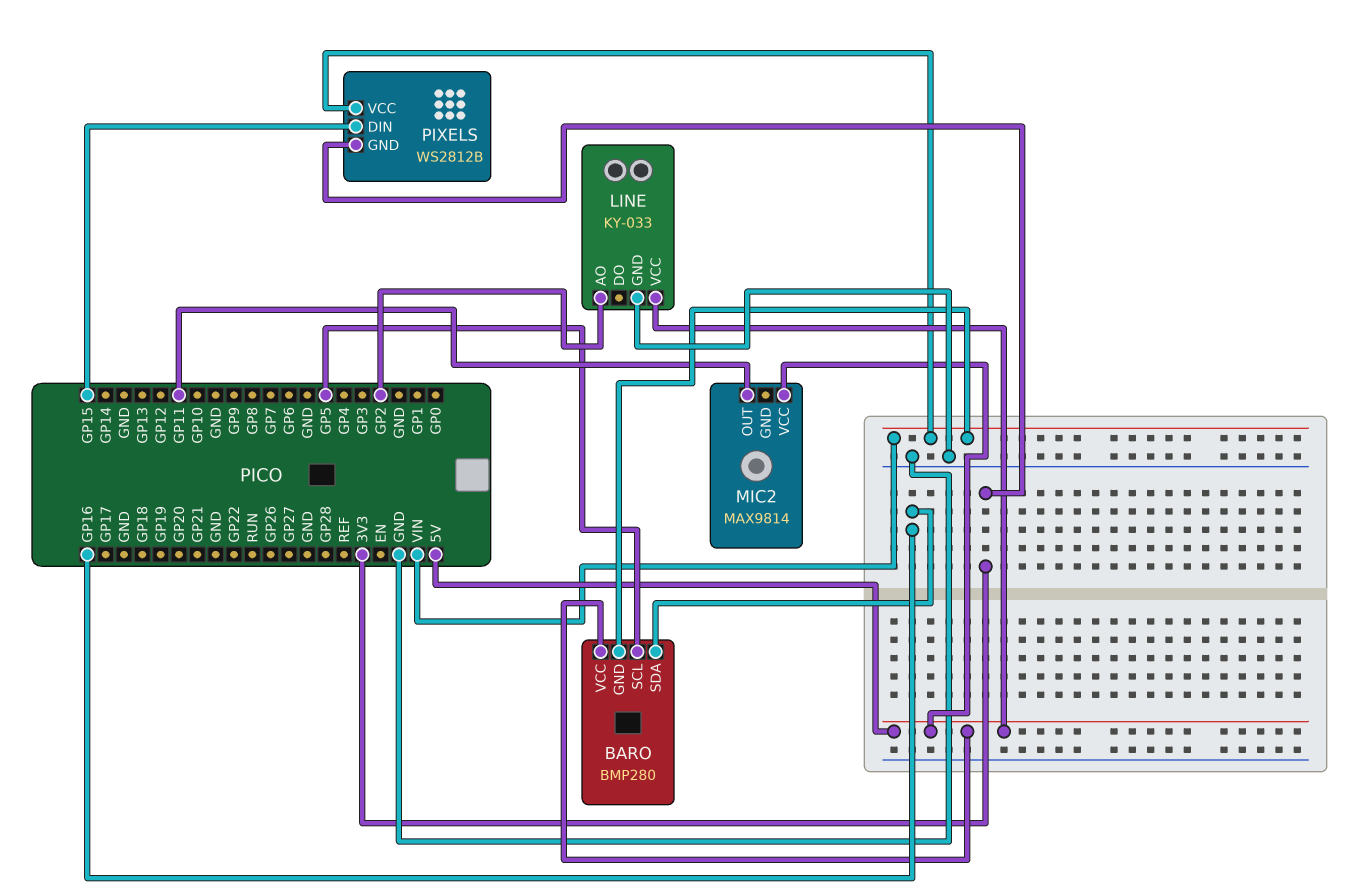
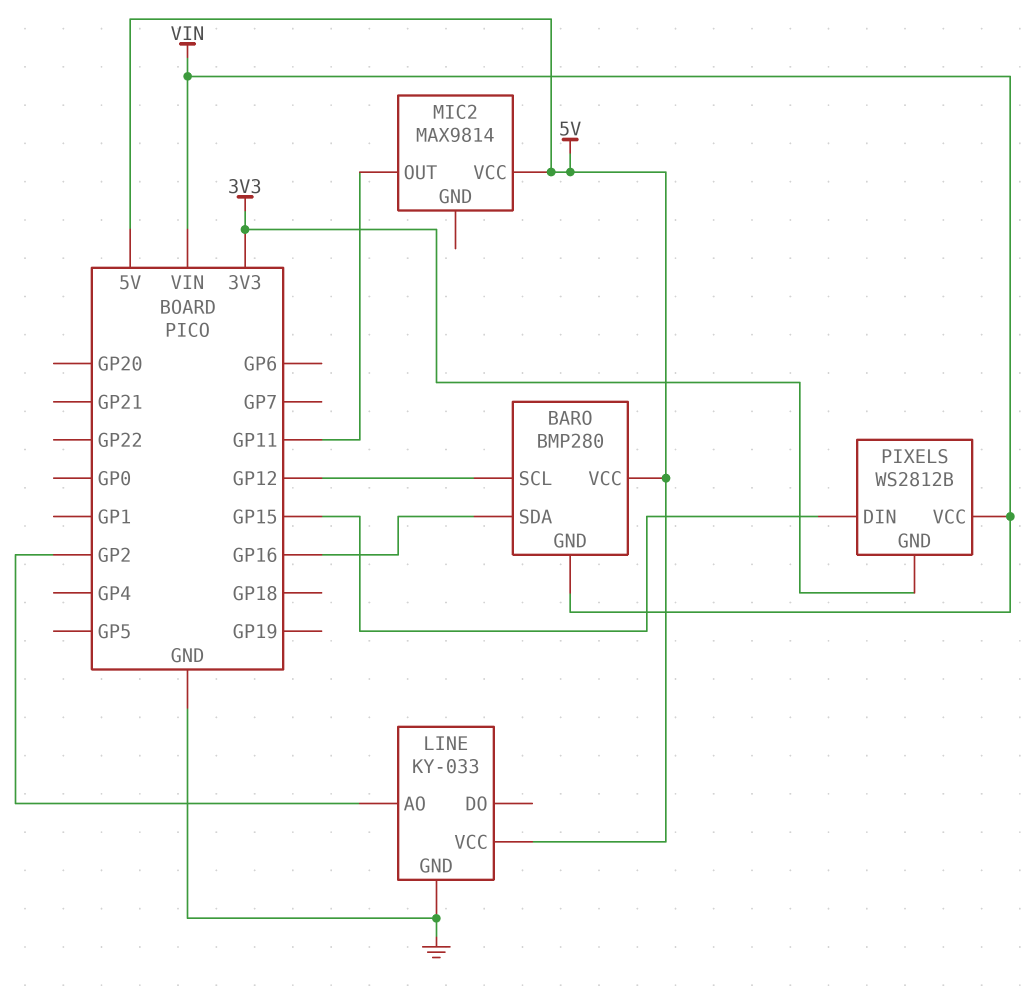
BARO pin SCL: GP5 -> GP12

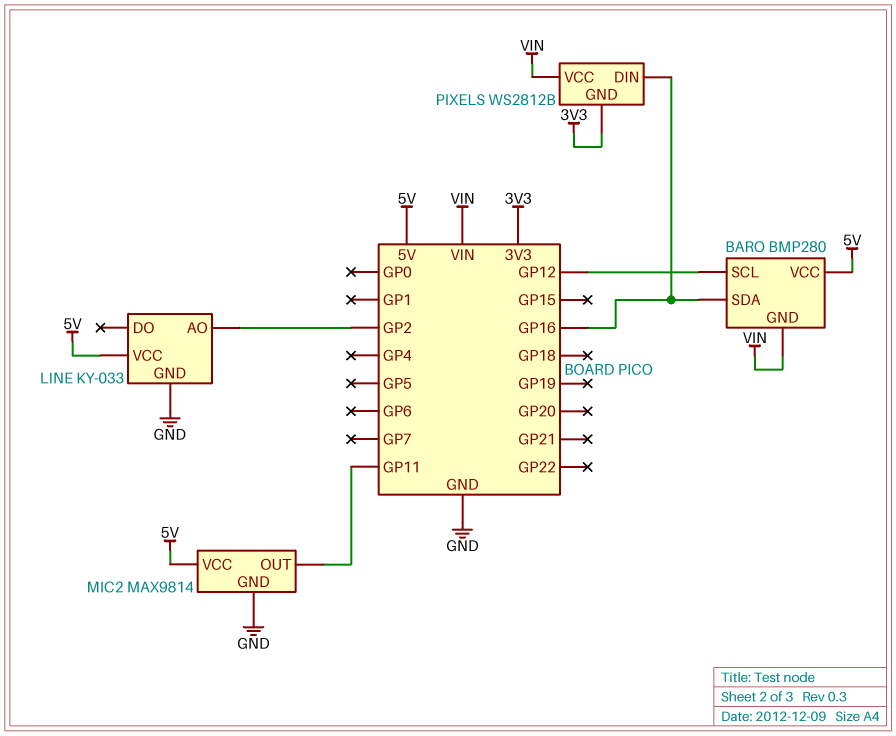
MIC2 pin GND: none -> GND
PIXELS pin DIN: GP15 -> GP16

